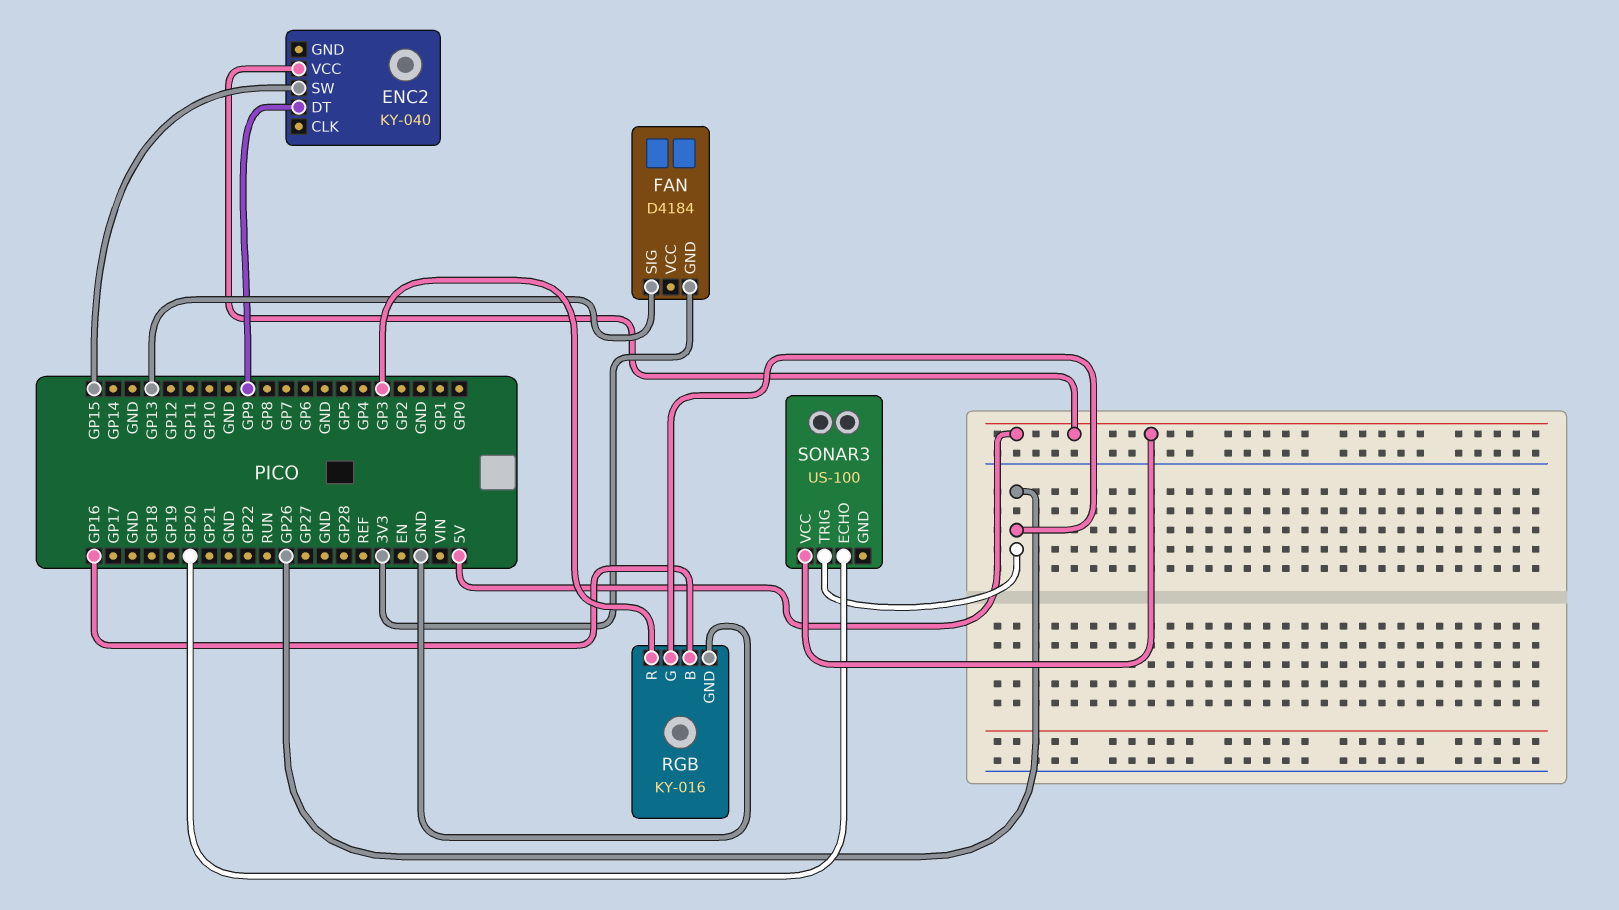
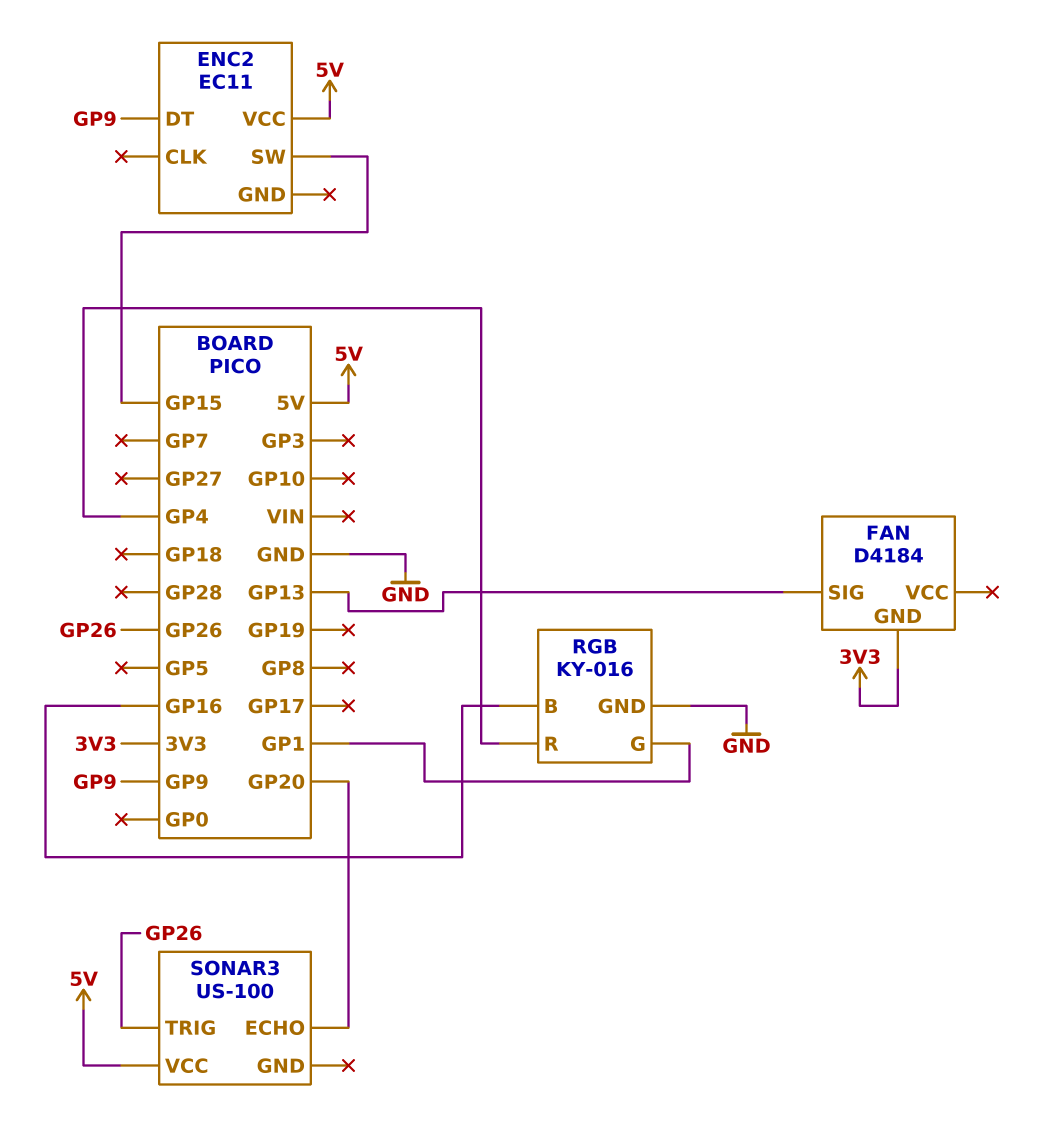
ENC2: KY-040 -> EC11
RGB pin G: GP26 -> GP1
RGB pin R: GP3 -> GP4

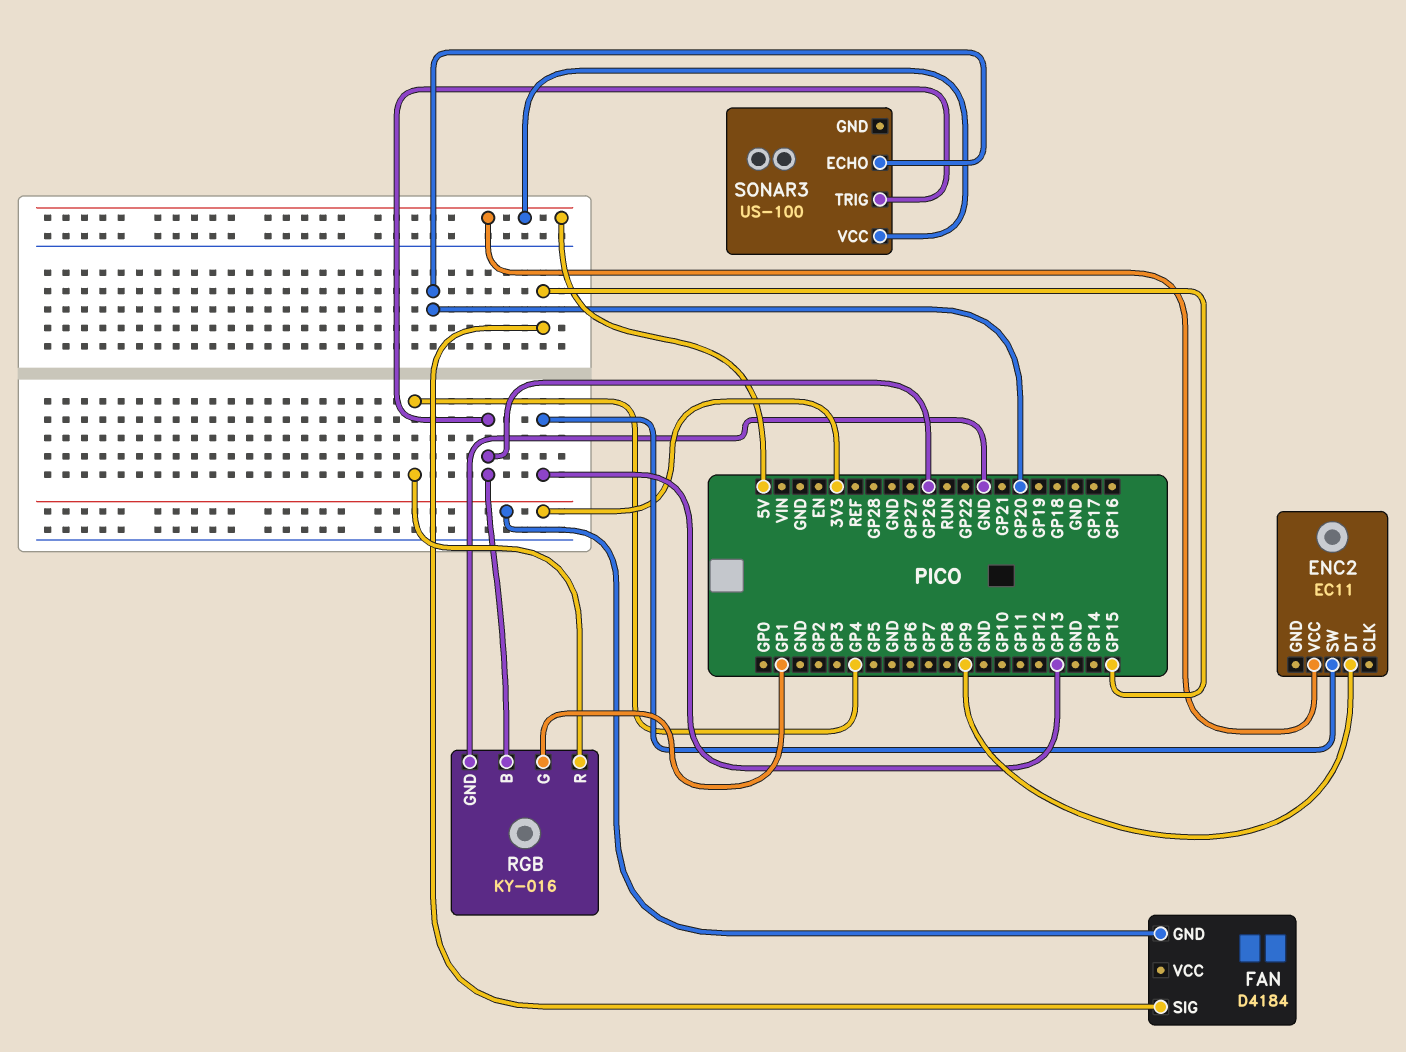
ENC2 pin SW: GP15 -> GP13
FAN pin SIG: GP13 -> GP15
RGB pin B: GP16 -> GP26

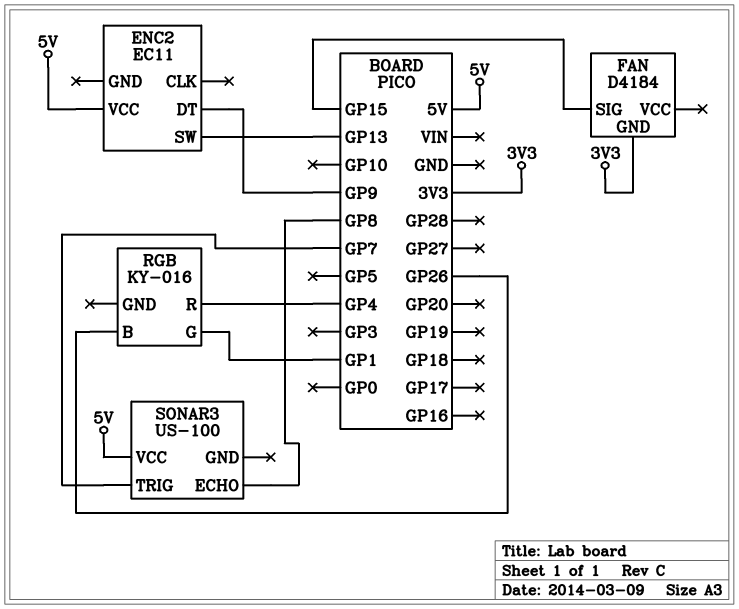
RGB pin GND: GND -> none
SONAR3 pin ECHO: GP20 -> GP8
SONAR3 pin TRIG: GP26 -> GP7

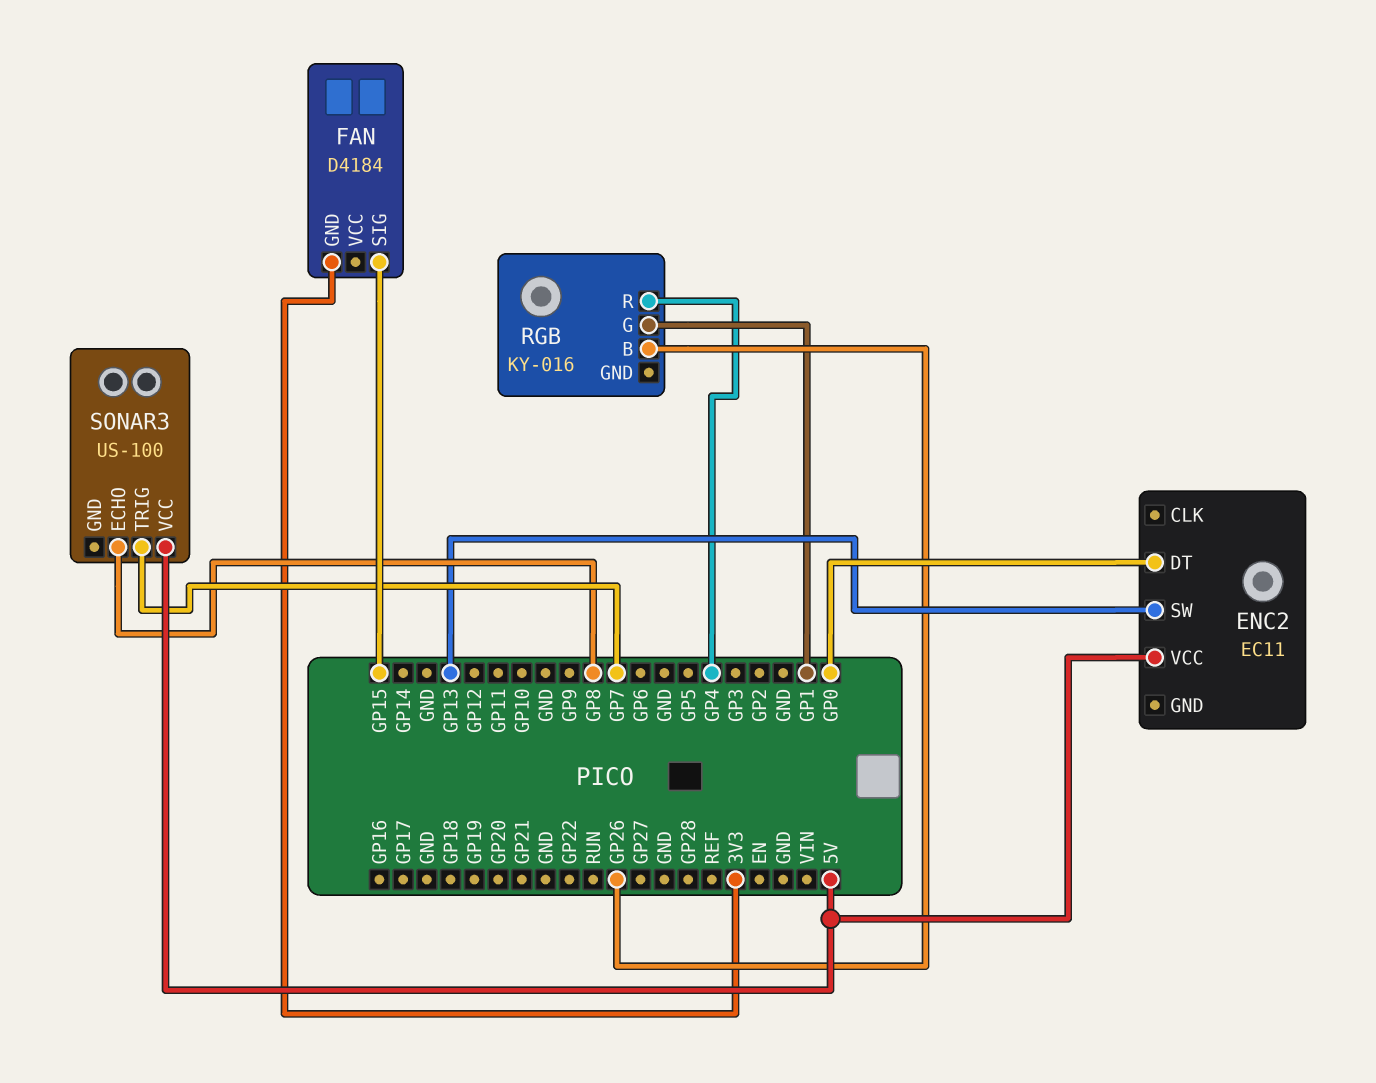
ENC2 pin DT: GP9 -> GP0

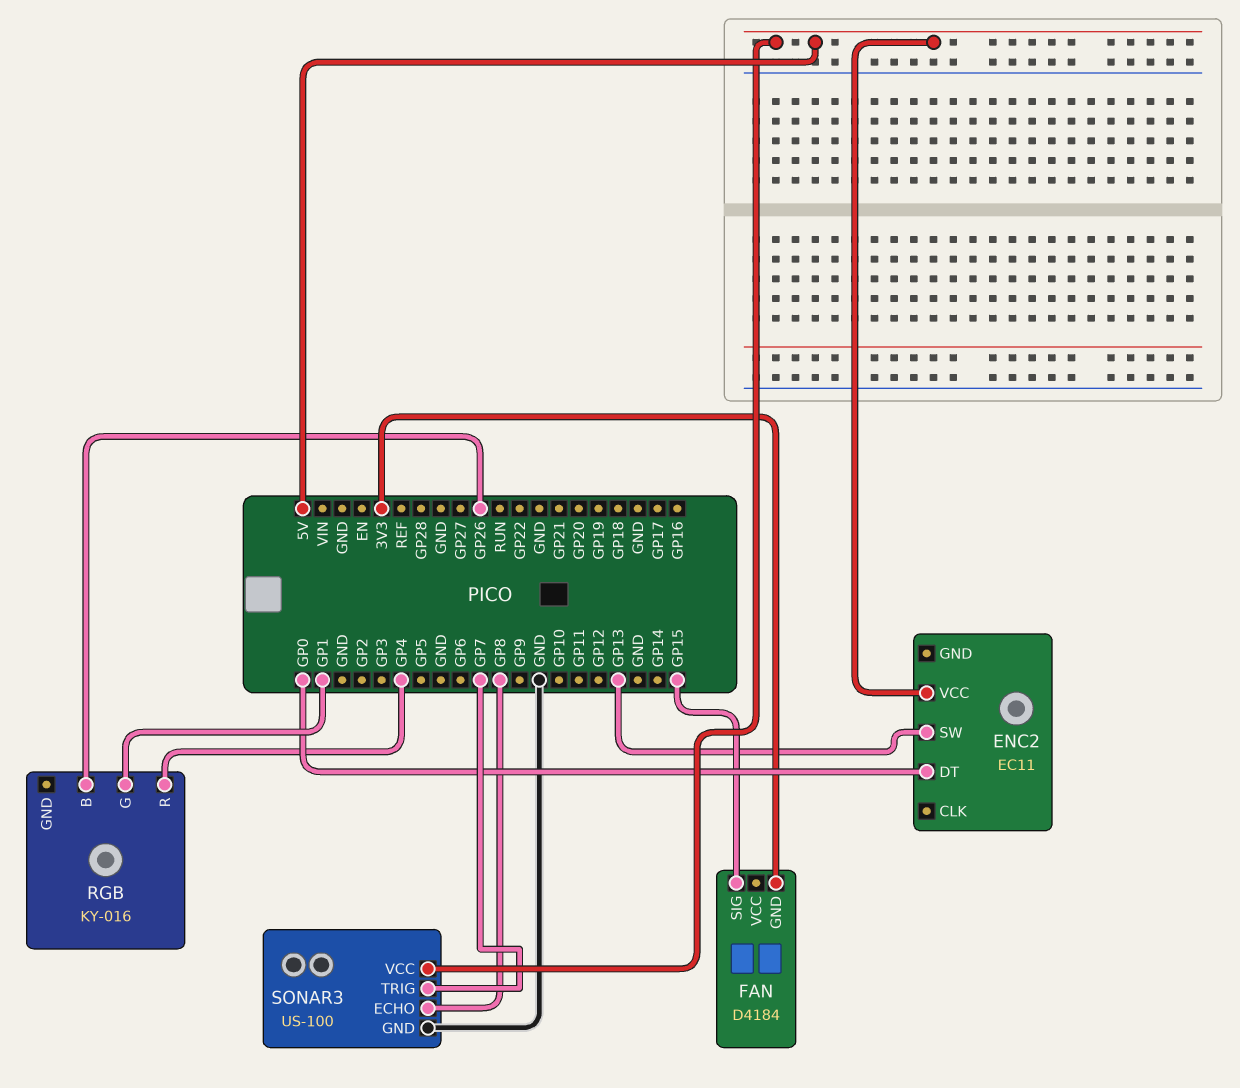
SONAR3 pin GND: none -> GND

